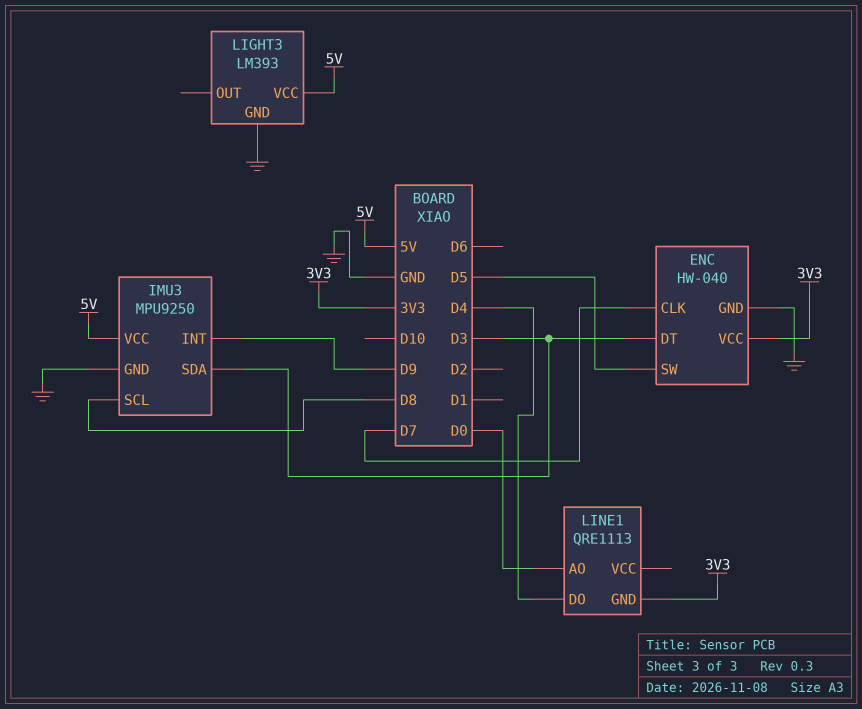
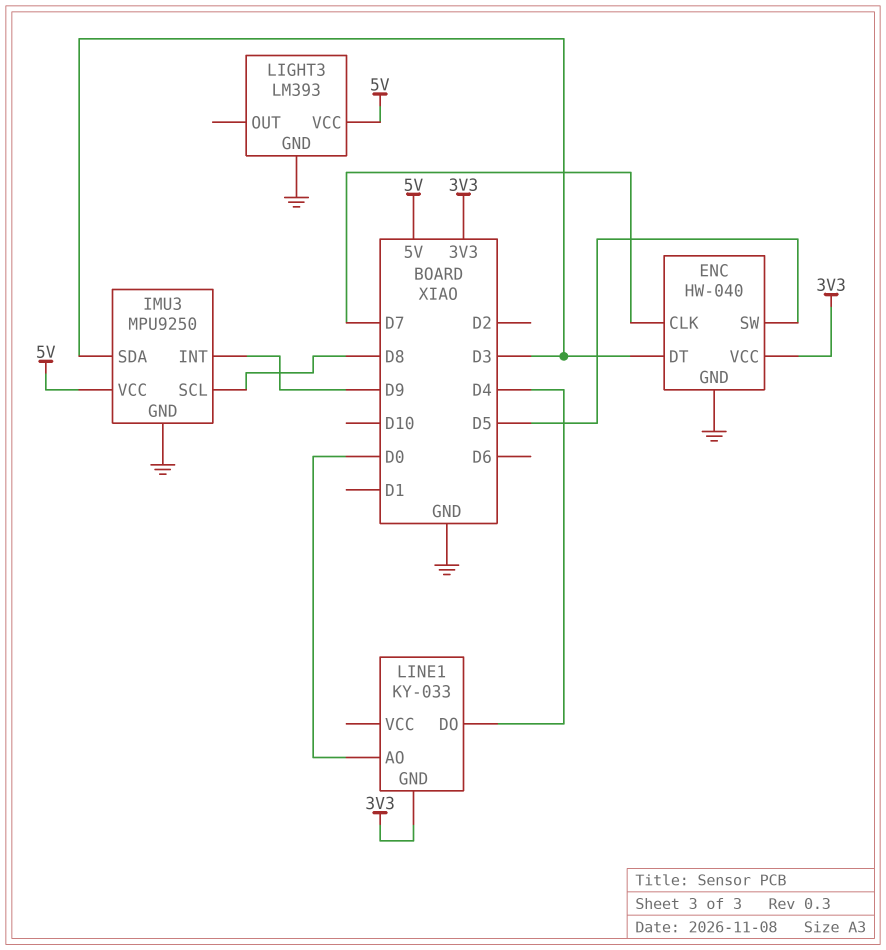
LINE1: QRE1113 -> KY-033

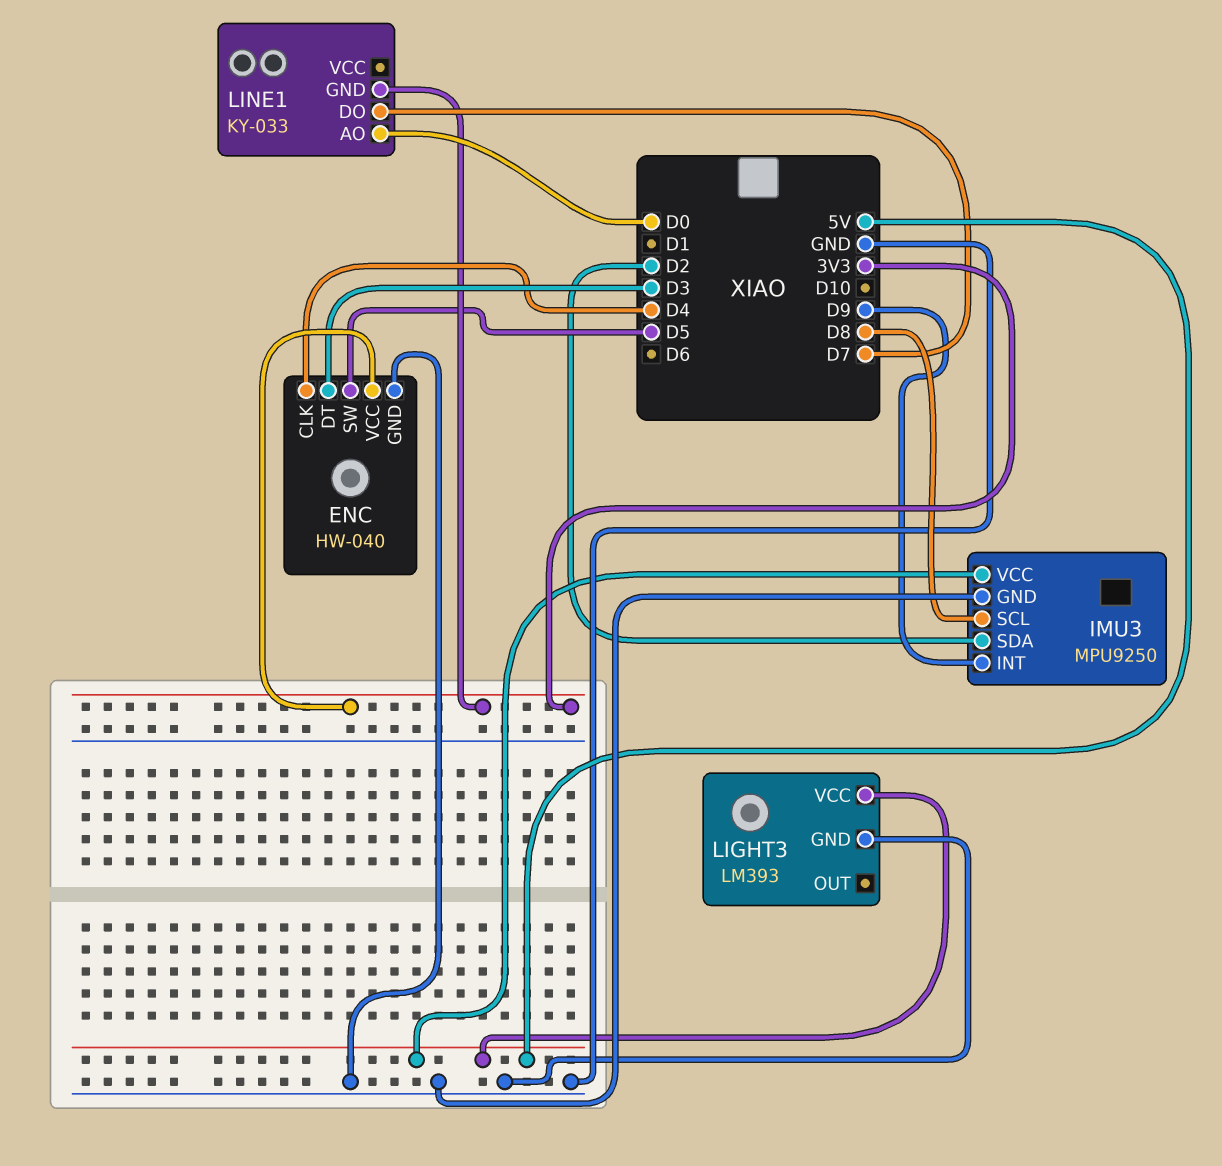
ENC pin CLK: D7 -> D4
IMU3 pin SDA: D3 -> D2
LINE1 pin DO: D4 -> D7

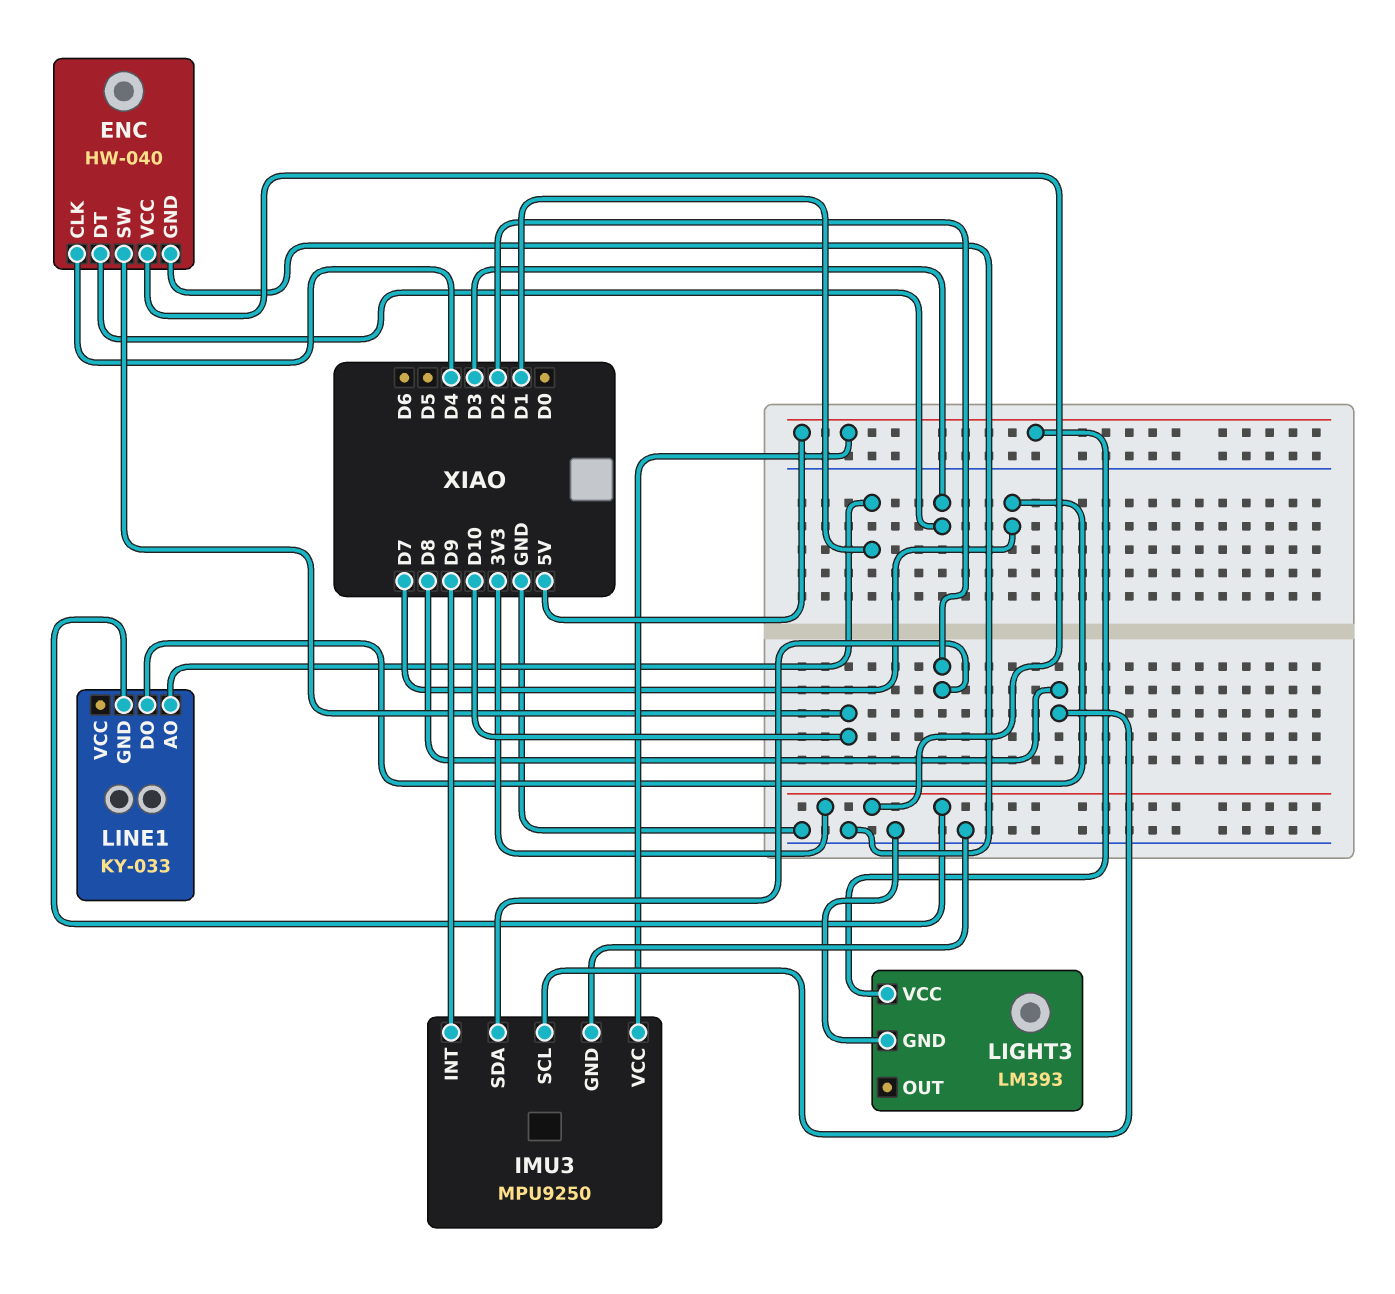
ENC pin SW: D5 -> D10
LINE1 pin AO: D0 -> D1

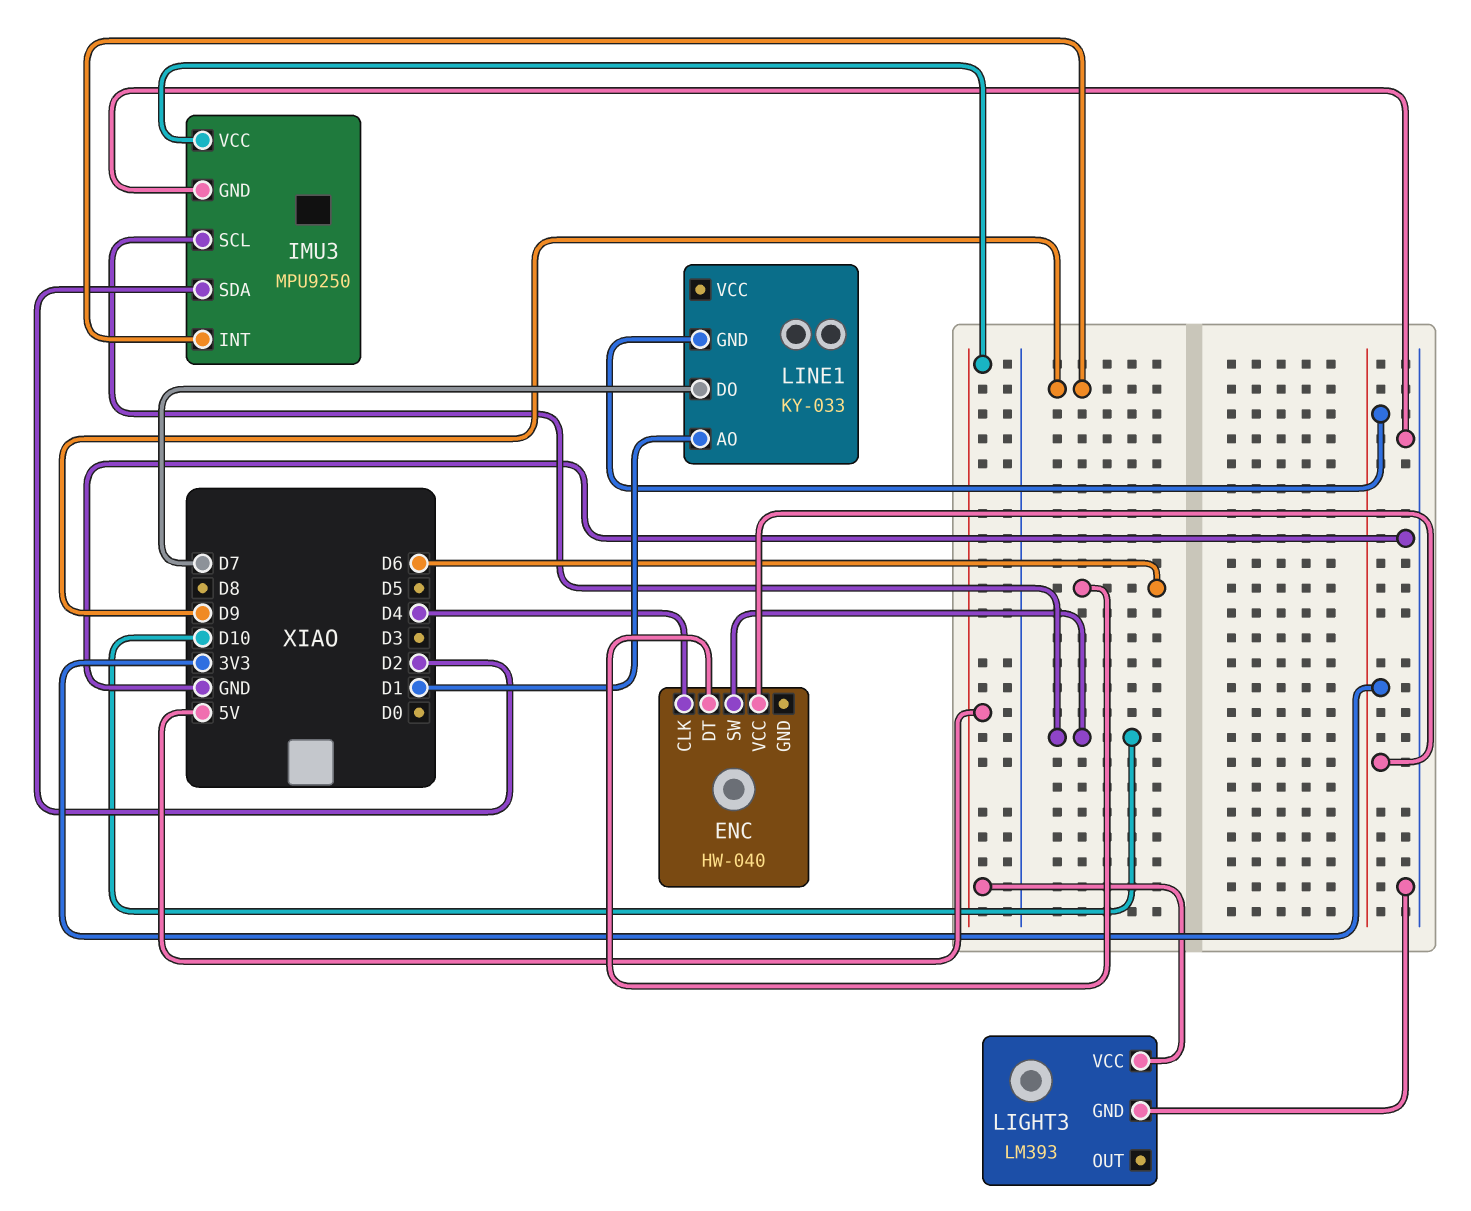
ENC pin DT: D3 -> D6
ENC pin GND: GND -> none
IMU3 pin SCL: D8 -> D10

